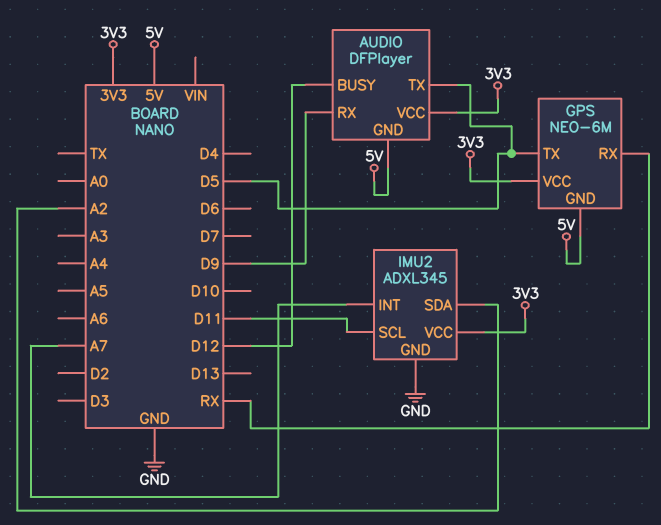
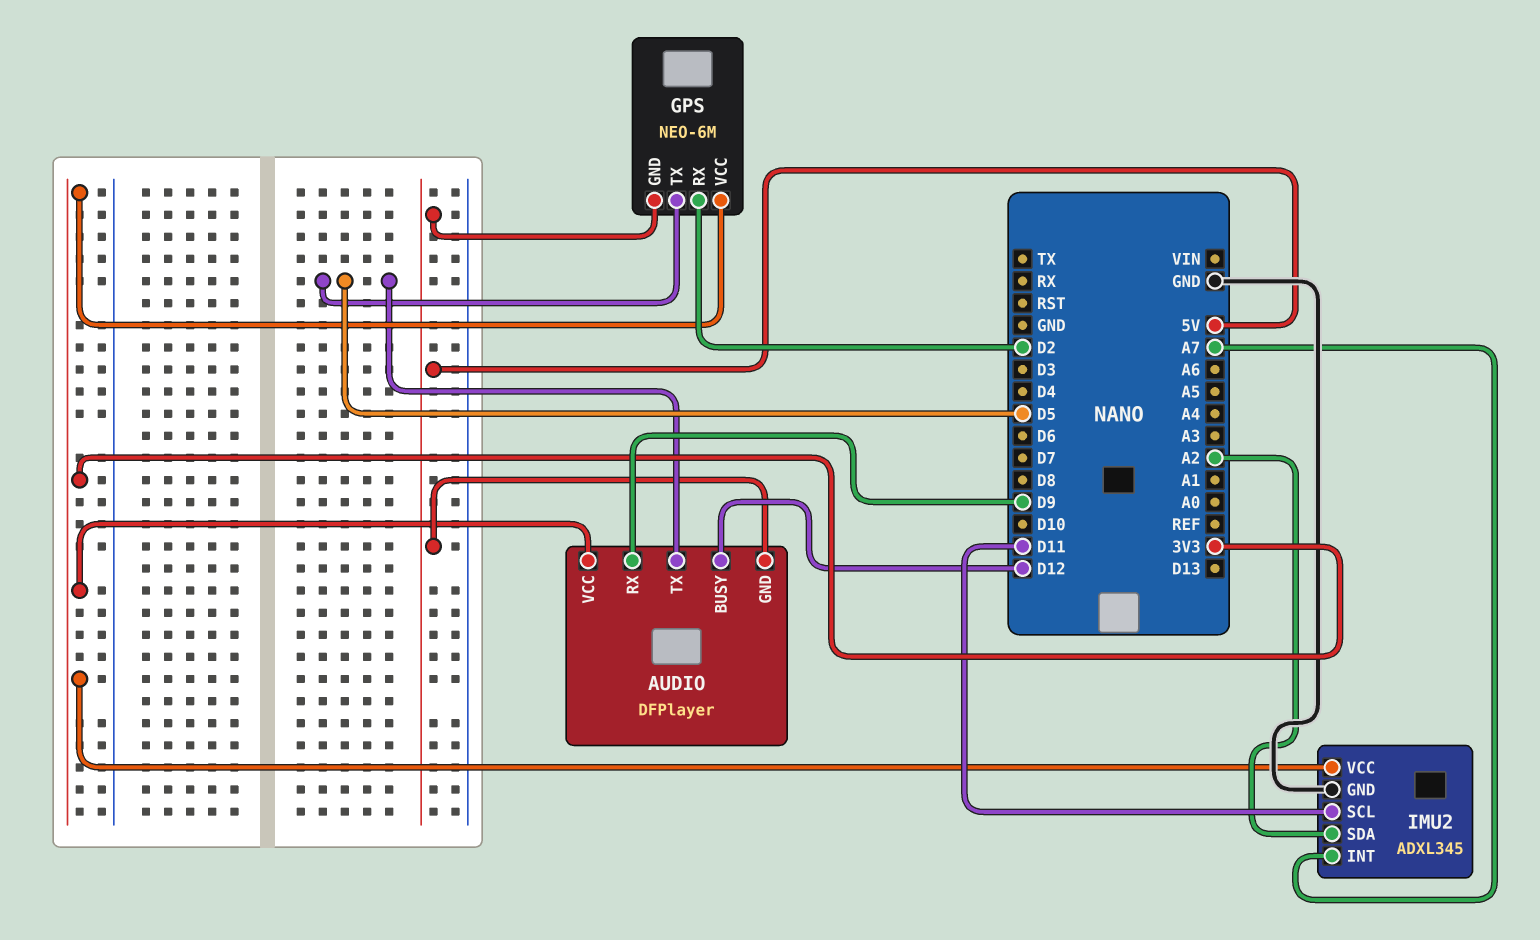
GPS pin RX: RX -> D2

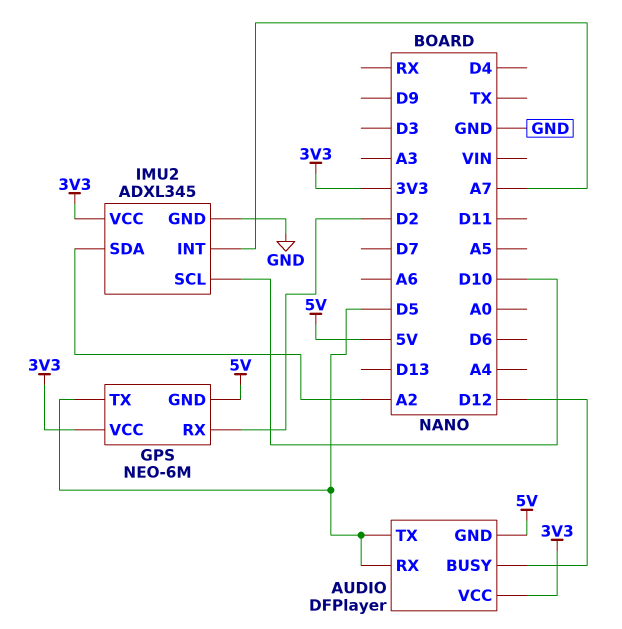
AUDIO pin RX: D9 -> D5
IMU2 pin SCL: D11 -> D10

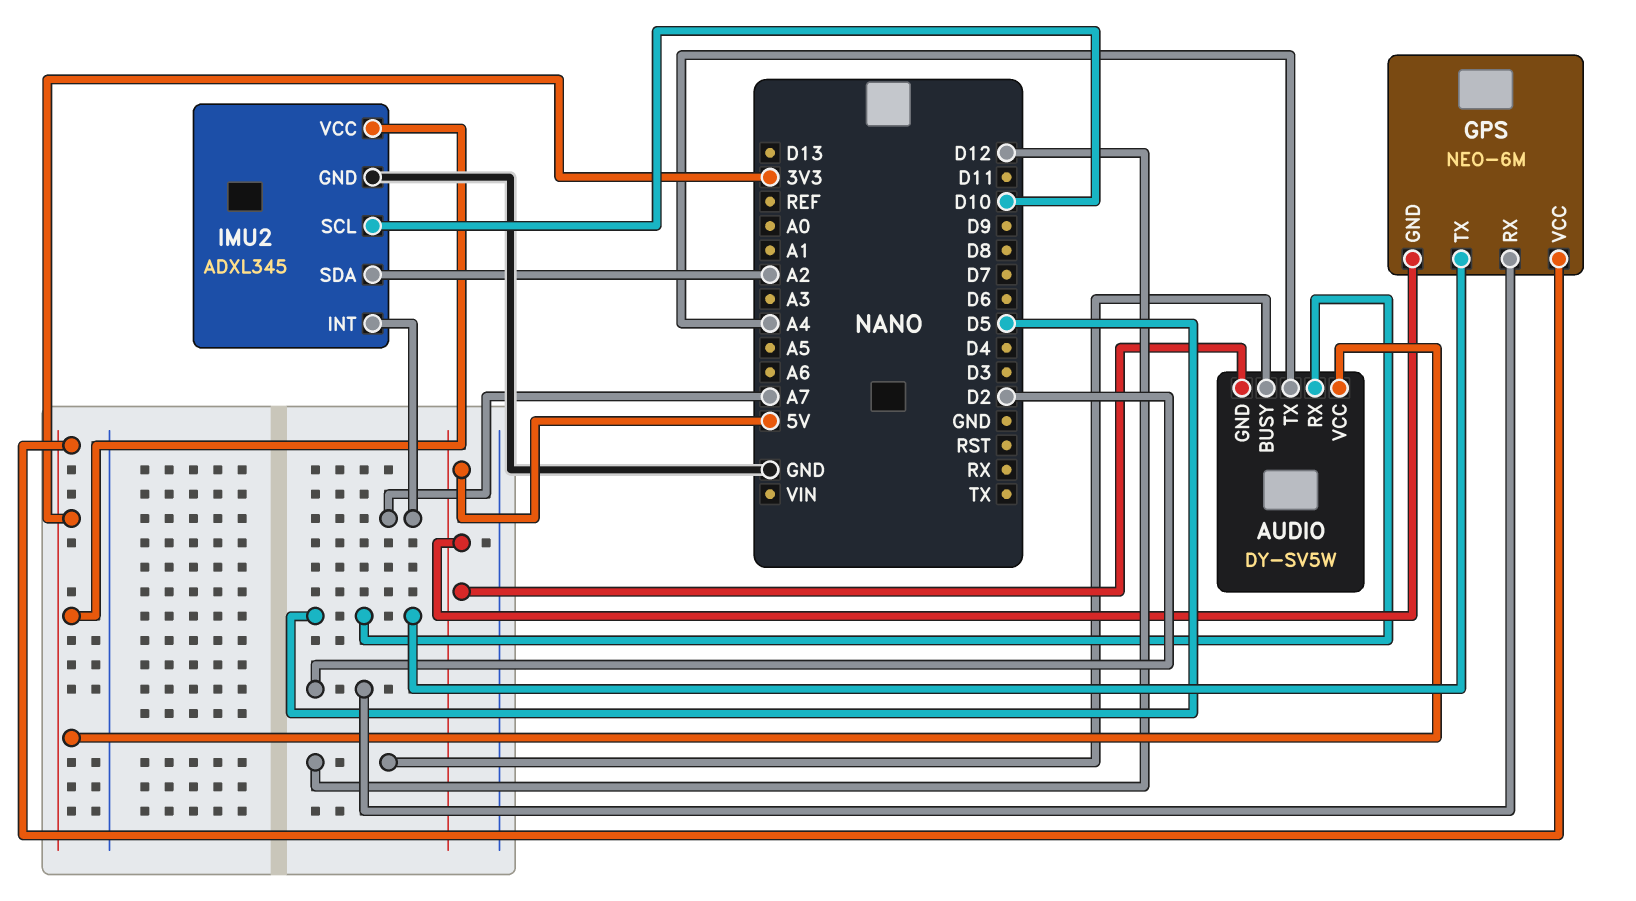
AUDIO: DFPlayer -> DY-SV5W
AUDIO pin TX: D5 -> A4

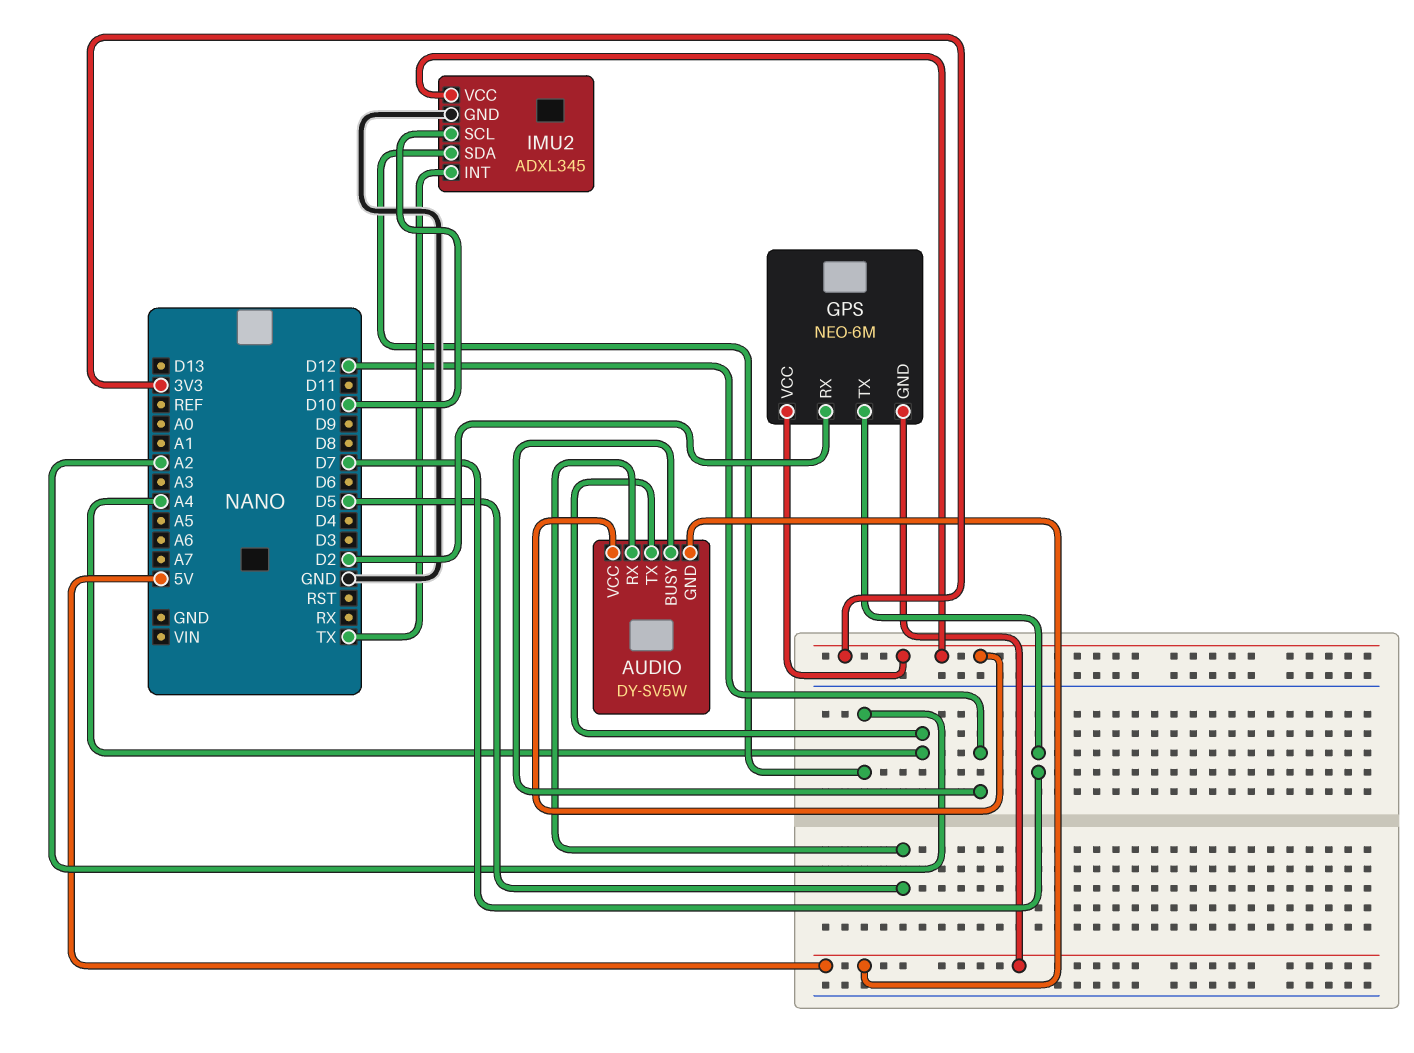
GPS pin TX: D5 -> D7
IMU2 pin INT: A7 -> TX

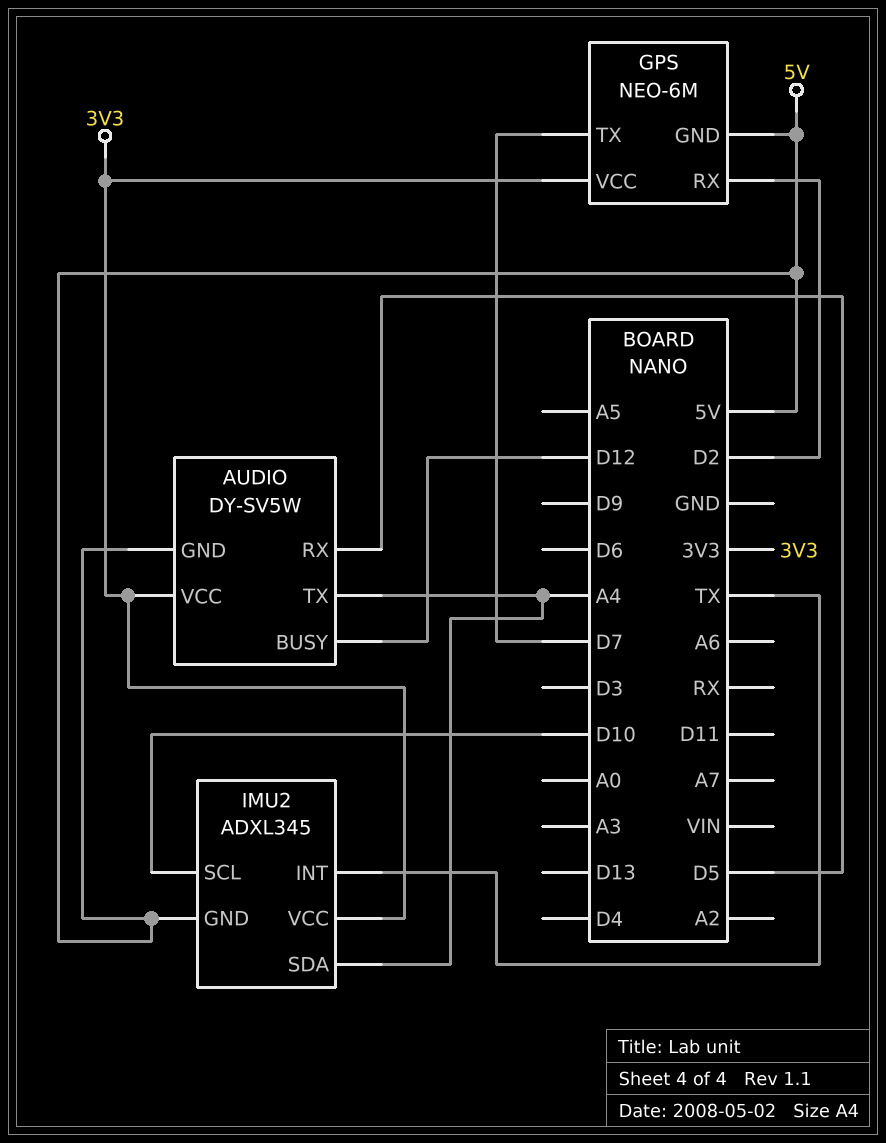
IMU2 pin GND: GND -> 5V
IMU2 pin SDA: A2 -> A4

